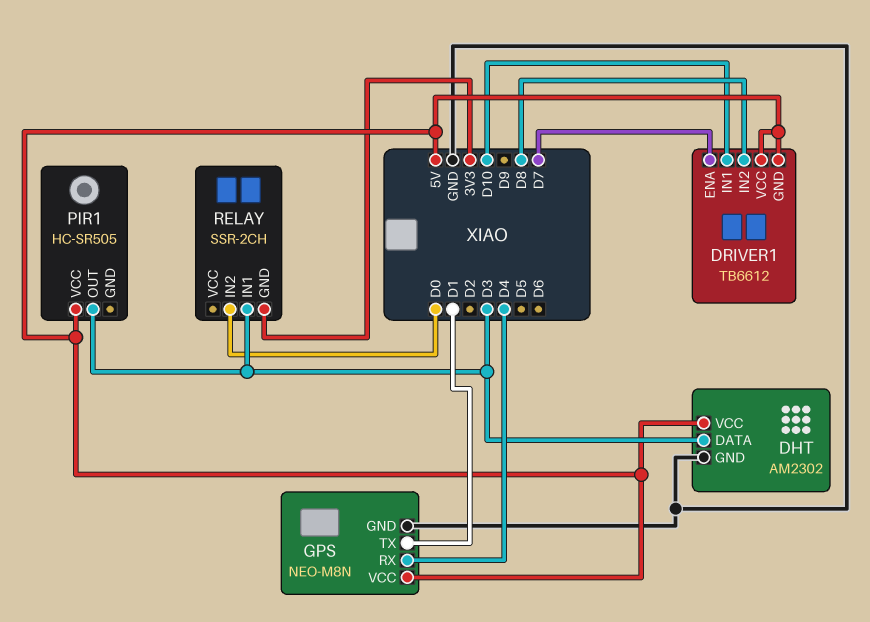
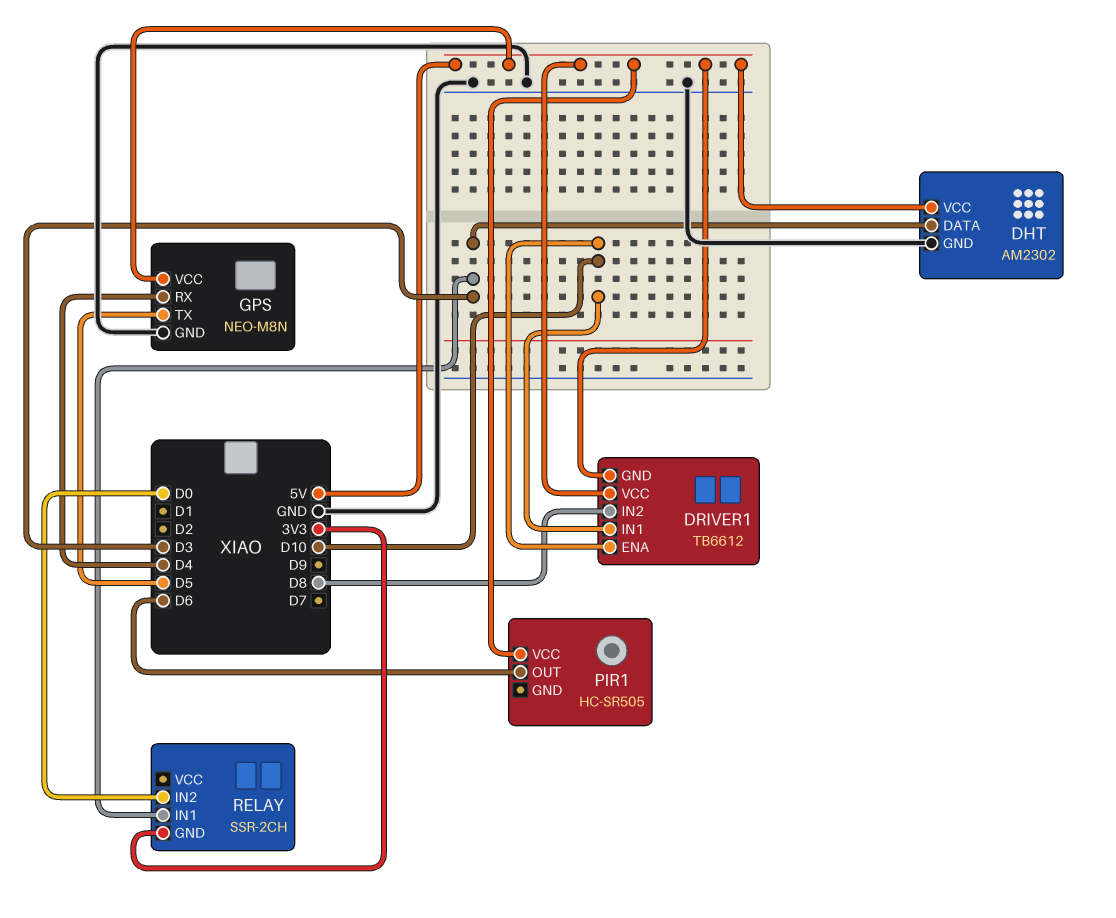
DRIVER1 pin ENA: D7 -> D10
GPS pin TX: D1 -> D5
PIR1 pin OUT: D3 -> D6

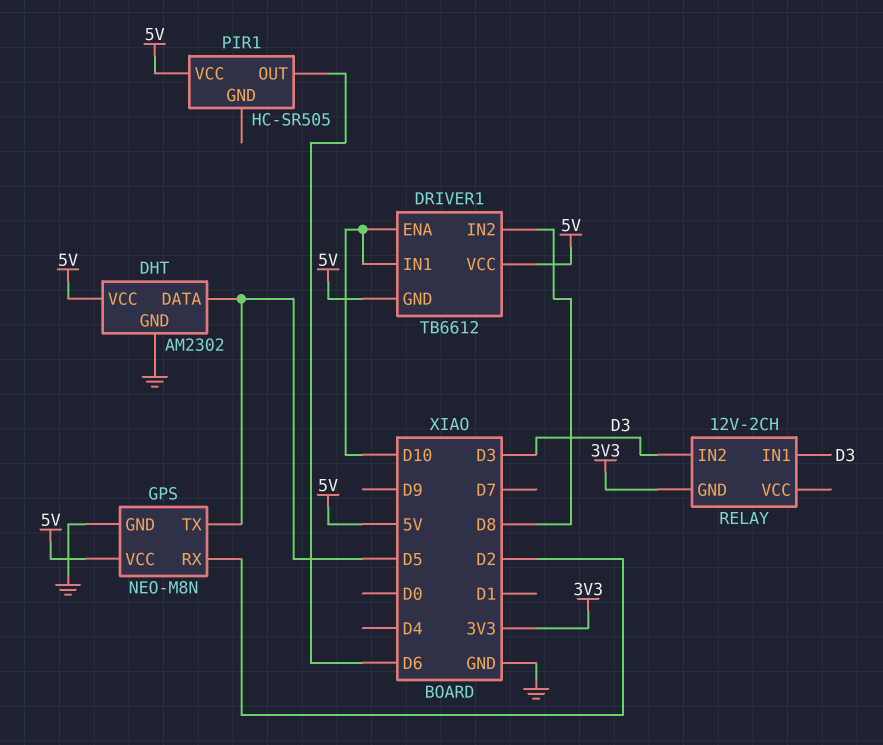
DHT pin DATA: D3 -> D5
GPS pin RX: D4 -> D2
RELAY: SSR-2CH -> 12V-2CH
RELAY pin IN2: D0 -> D3

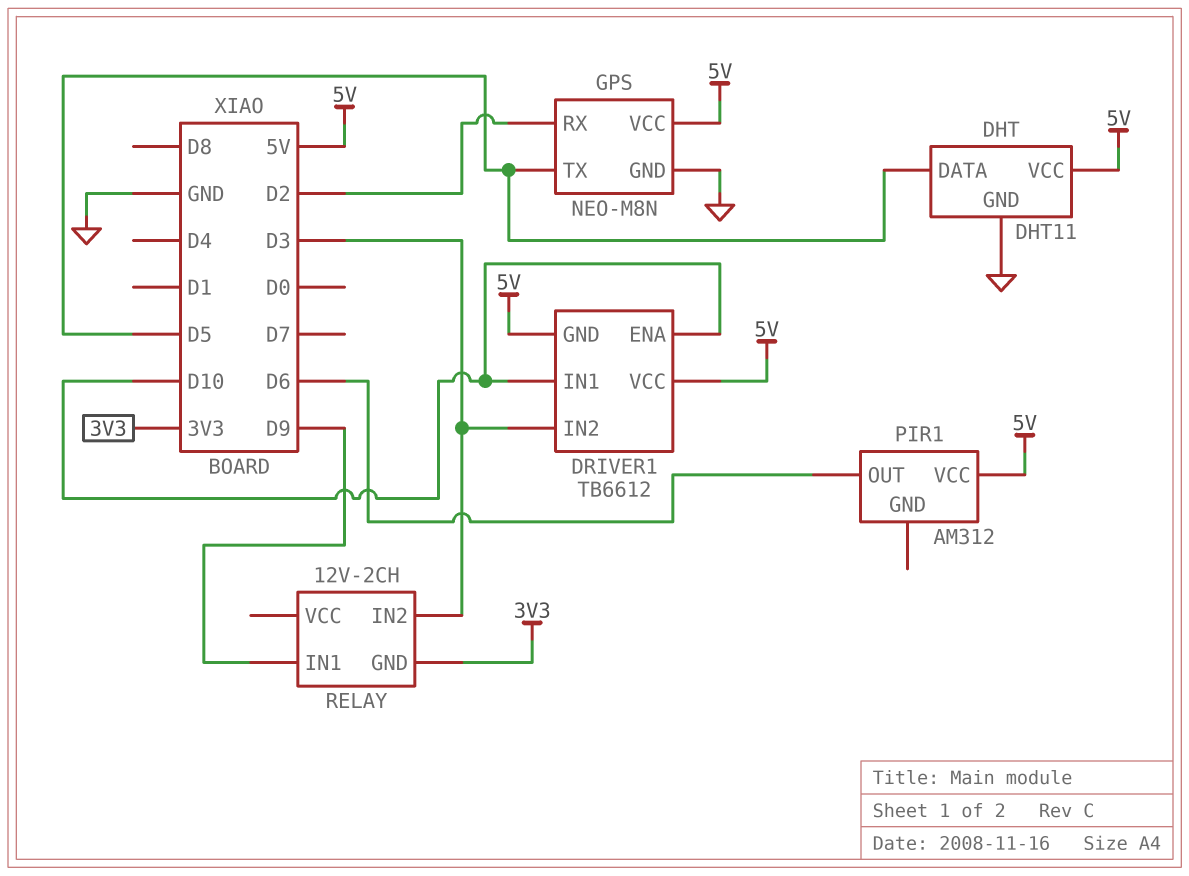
DHT: AM2302 -> DHT11
DRIVER1 pin IN2: D8 -> D3
PIR1: HC-SR505 -> AM312
RELAY pin IN1: D3 -> D9

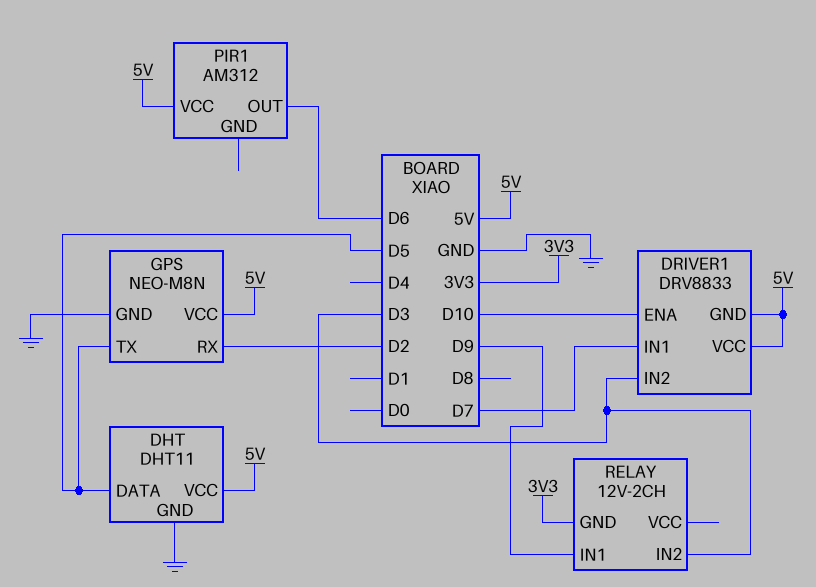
DRIVER1: TB6612 -> DRV8833
DRIVER1 pin IN1: D10 -> D7

